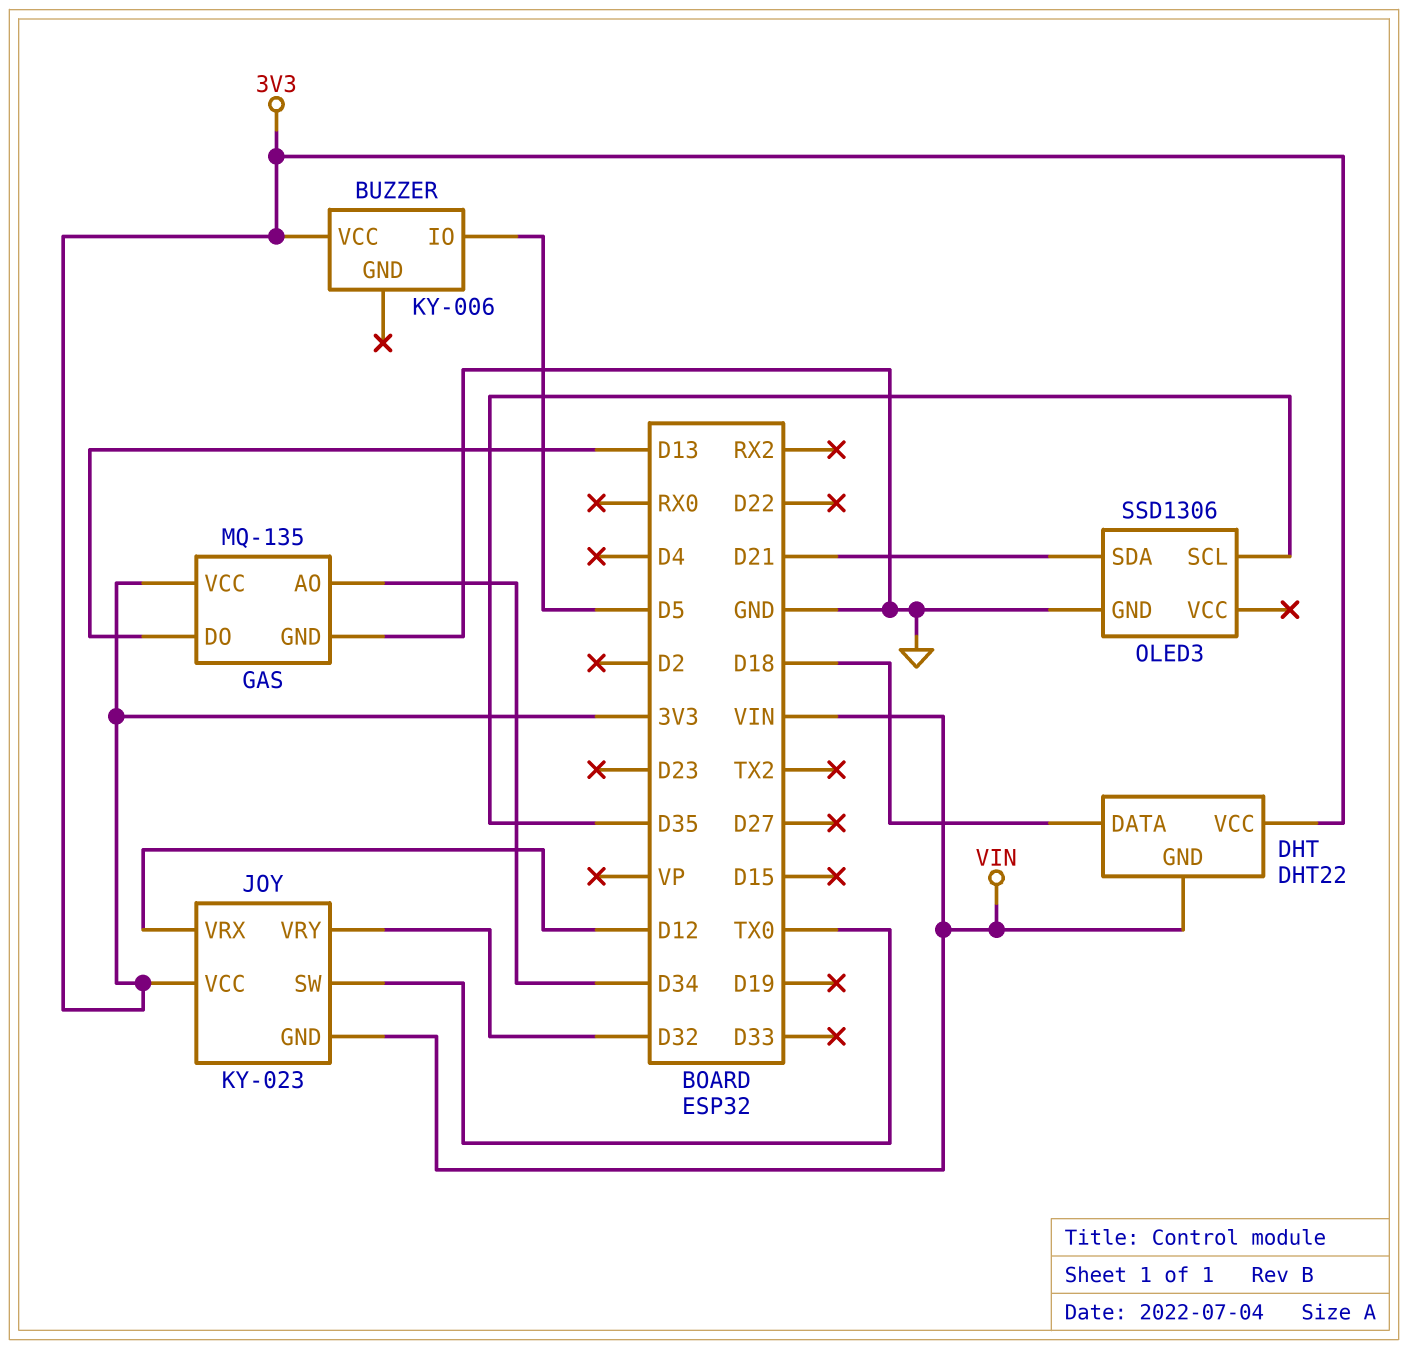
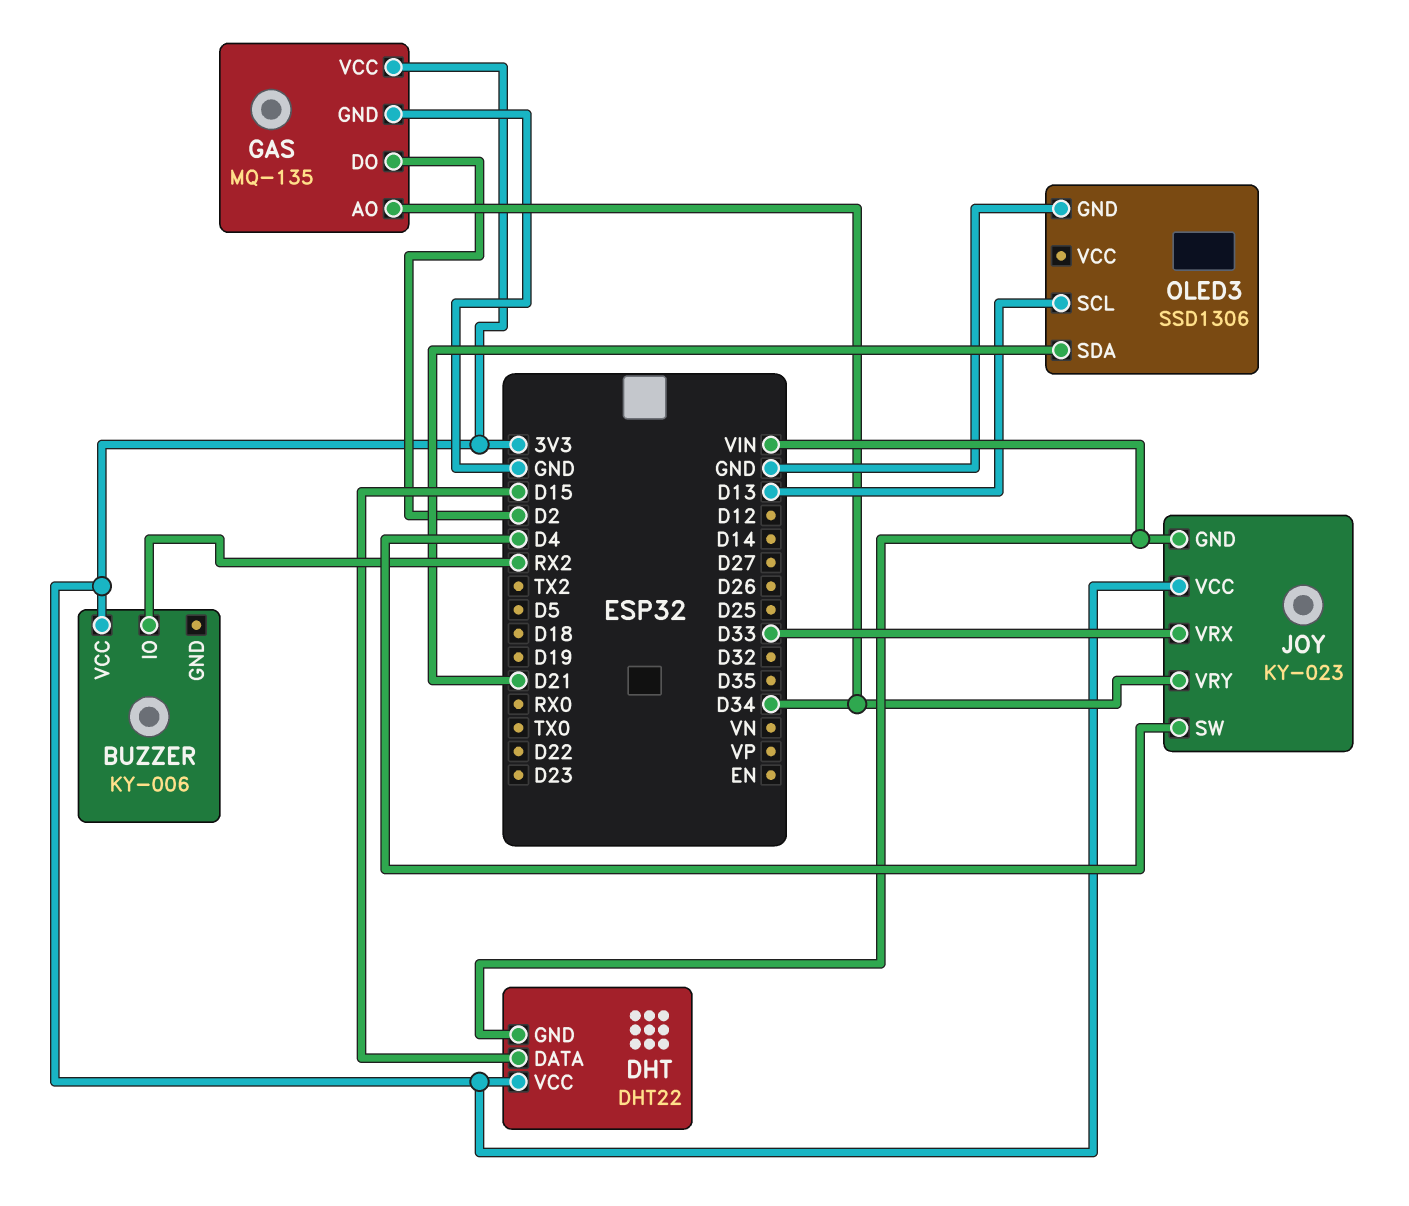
BUZZER pin IO: D5 -> RX2
DHT pin DATA: D18 -> D15
GAS pin DO: D13 -> D2
JOY pin SW: TX0 -> D4
JOY pin VRX: D12 -> D33
JOY pin VRY: D32 -> D34
OLED3 pin SCL: D35 -> D13

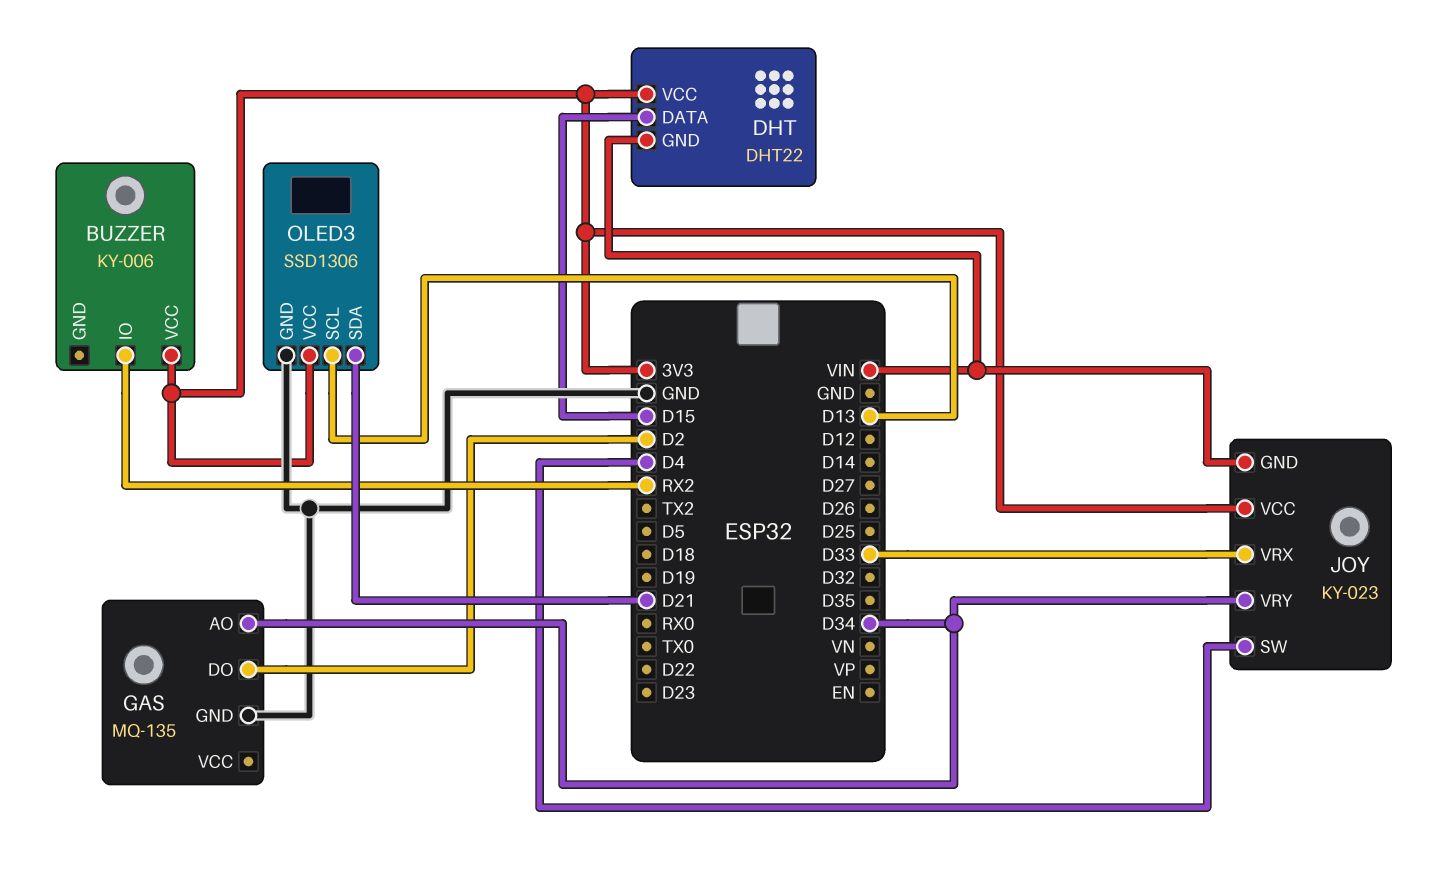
GAS pin VCC: 3V3 -> none
OLED3 pin VCC: none -> 3V3

